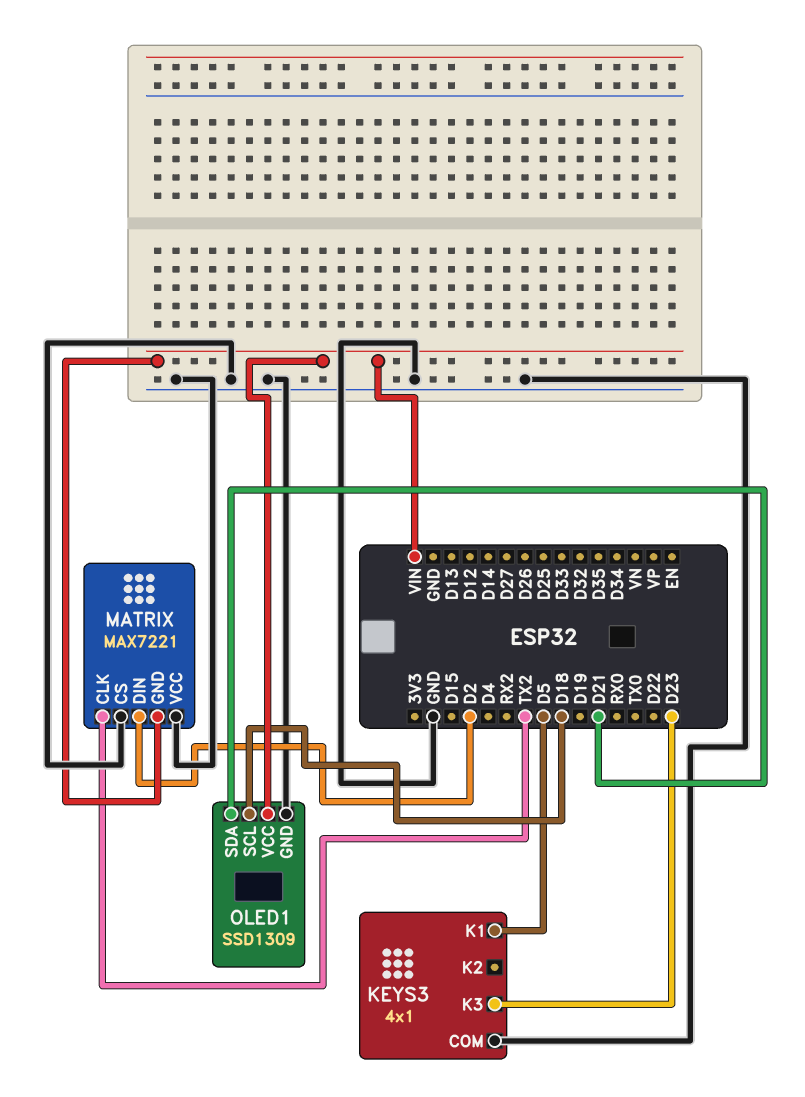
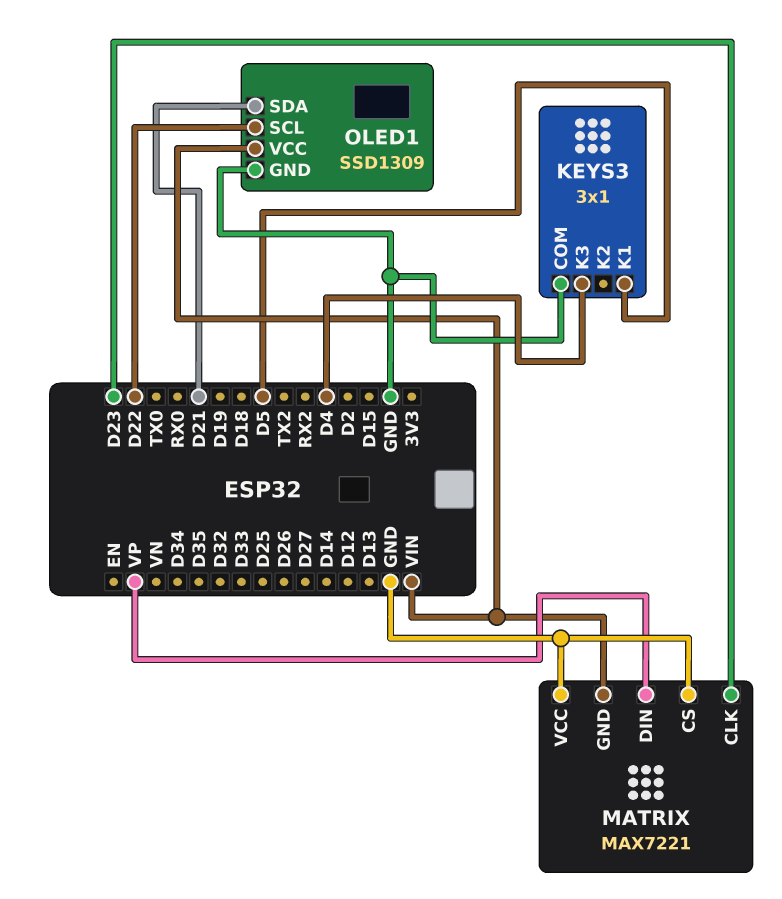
KEYS3: 4x1 -> 3x1
KEYS3 pin K3: D23 -> D4
MATRIX pin CLK: TX2 -> D23
MATRIX pin DIN: D2 -> VP
OLED1 pin SCL: D18 -> D22

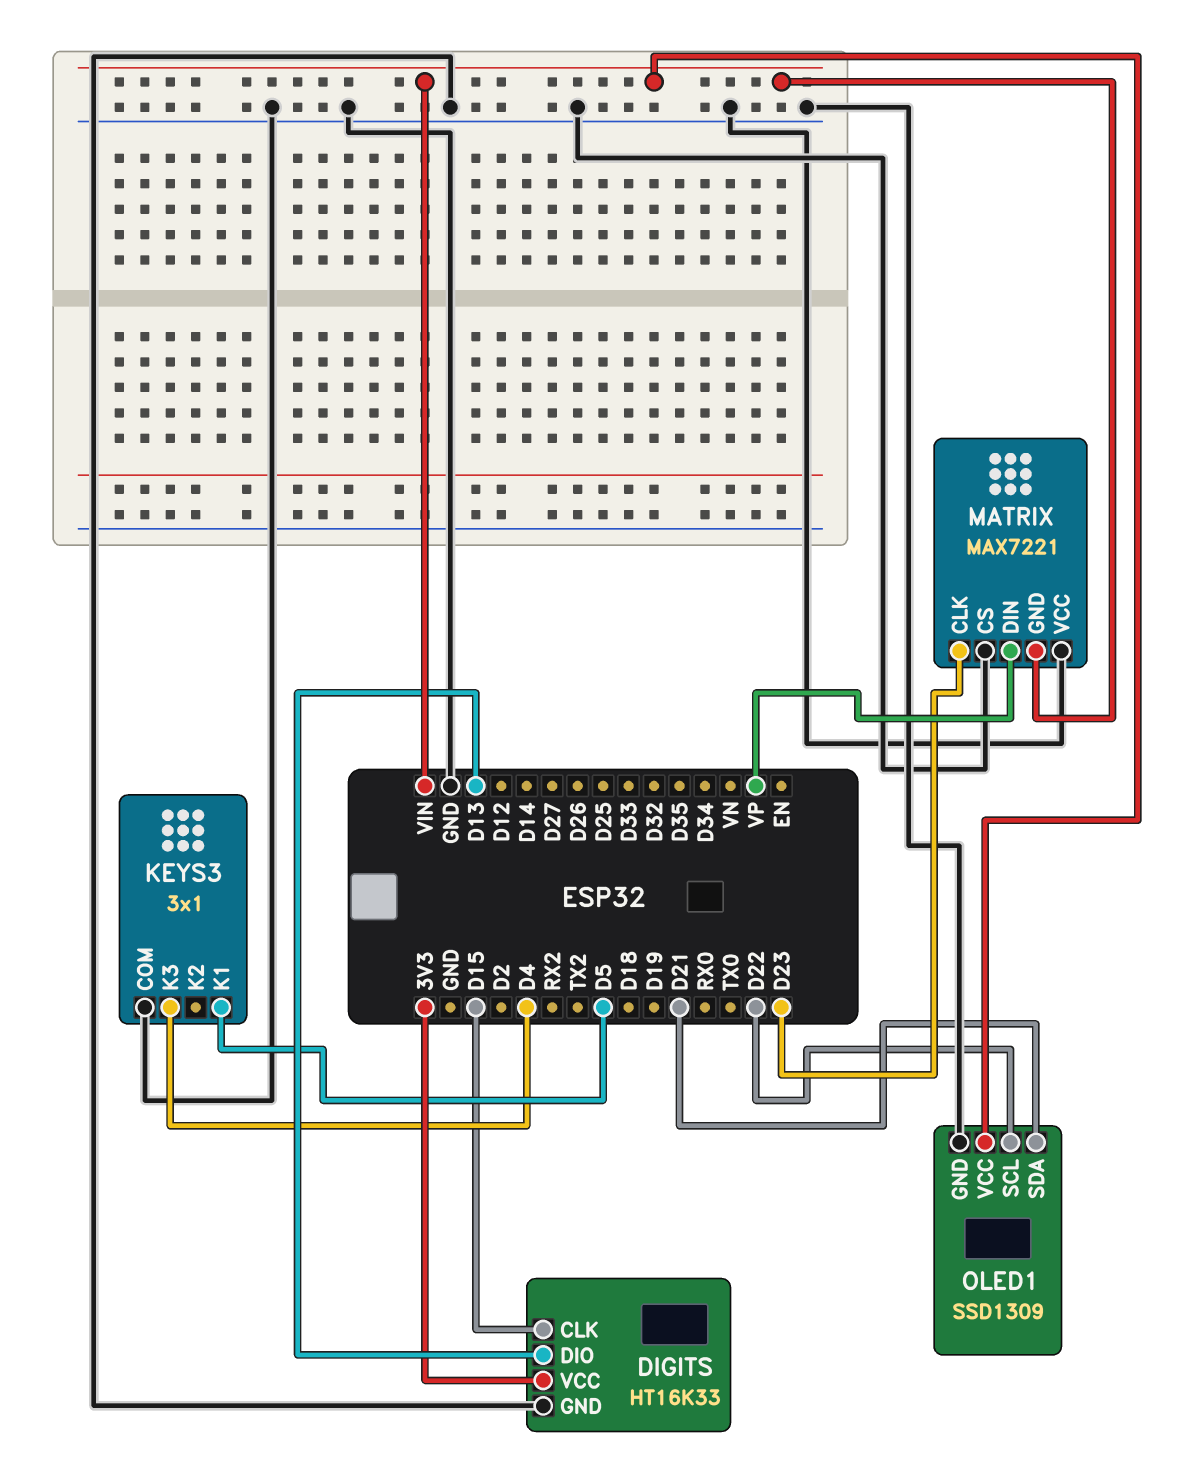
DIGITS: none -> HT16K33
DIGITS pin CLK: none -> D15
DIGITS pin DIO: none -> D13
DIGITS pin GND: none -> GND
DIGITS pin VCC: none -> 3V3

